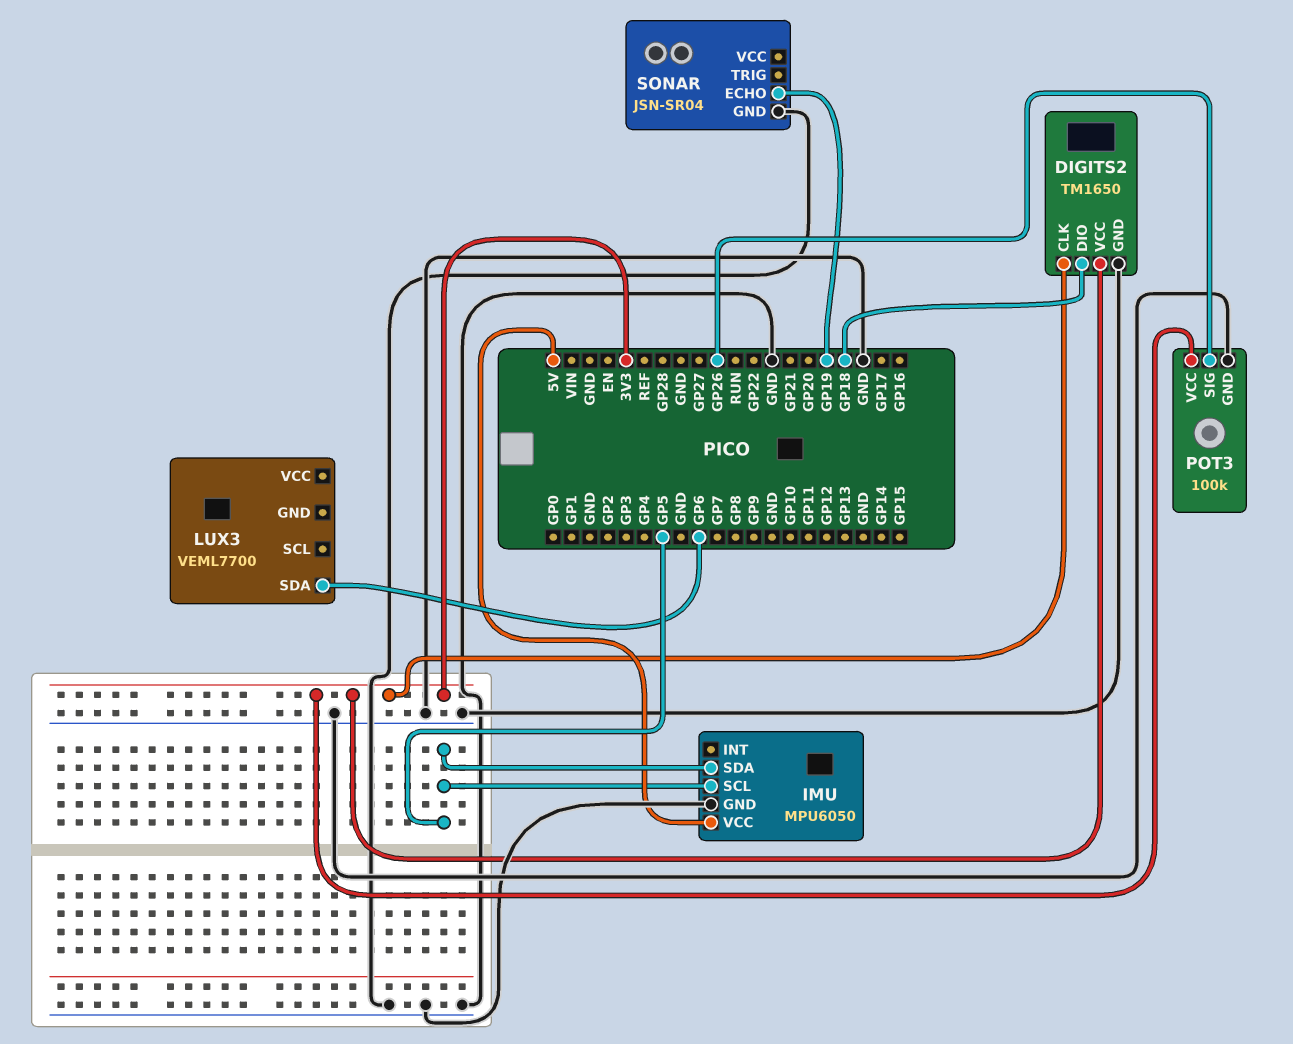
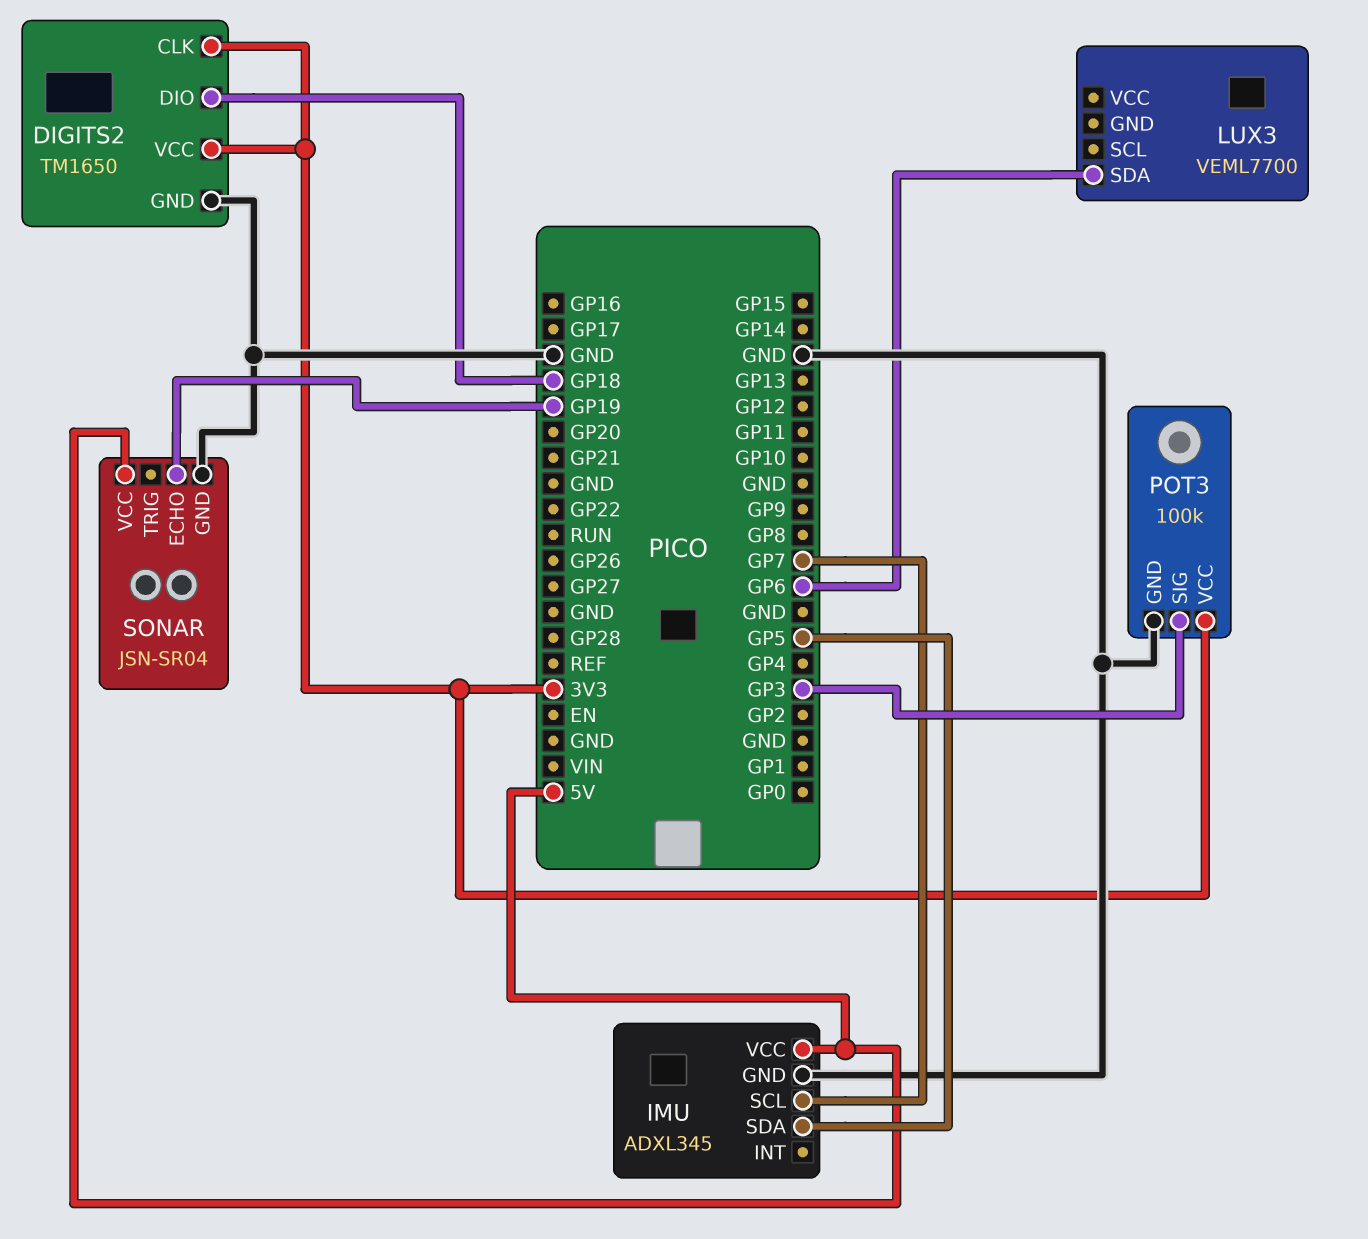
IMU: MPU6050 -> ADXL345
IMU pin SCL: GP5 -> GP7
POT3 pin SIG: GP26 -> GP3
SONAR pin VCC: none -> 5V

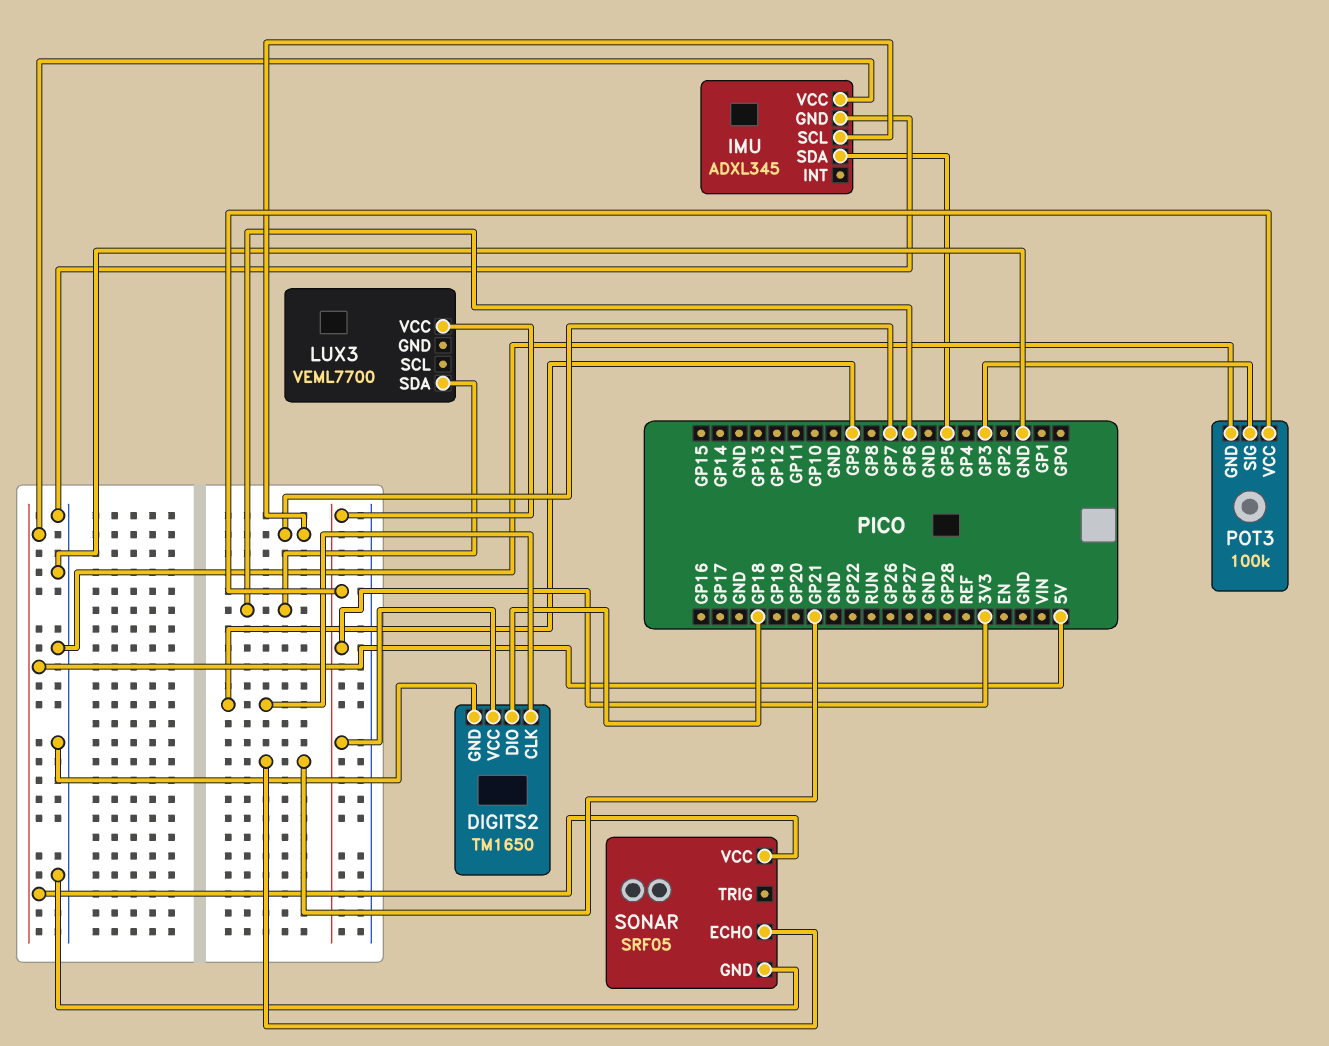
DIGITS2 pin CLK: 3V3 -> GP9
LUX3 pin VCC: none -> 3V3
SONAR: JSN-SR04 -> SRF05
SONAR pin ECHO: GP19 -> GP21

